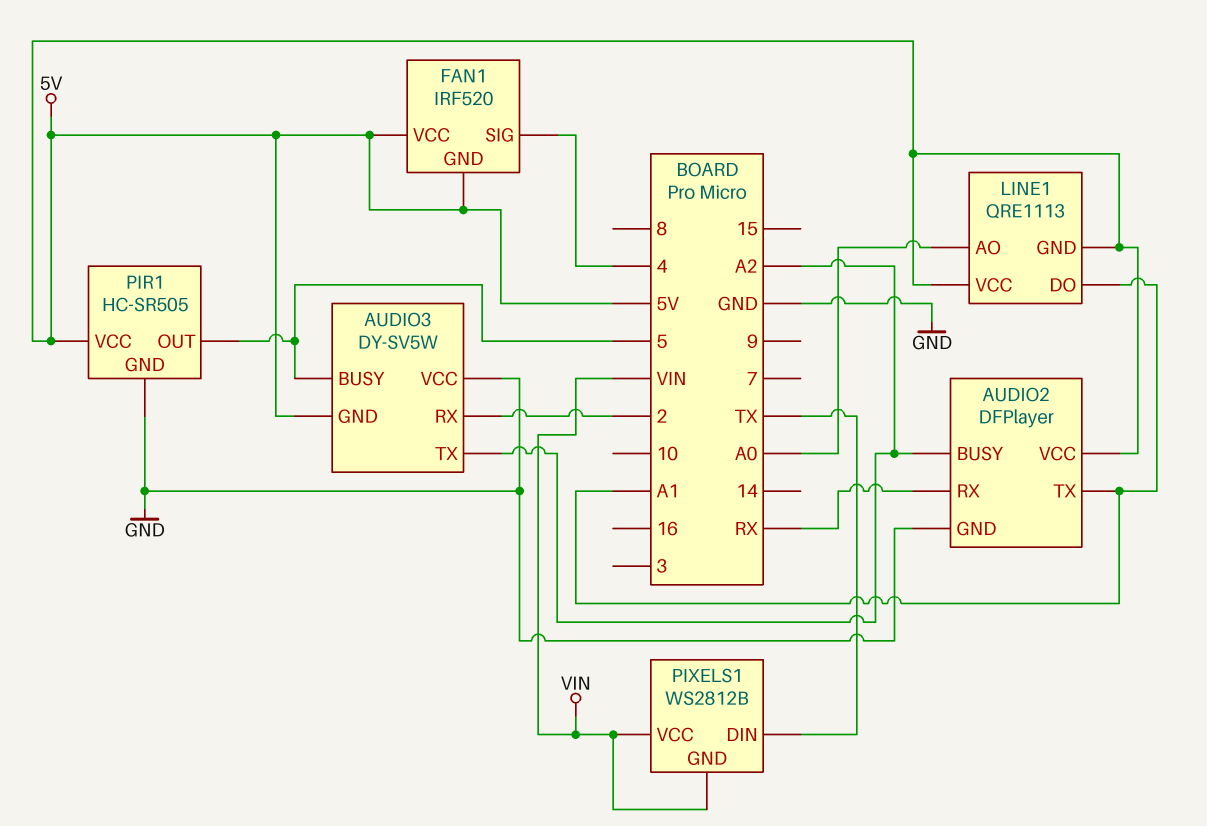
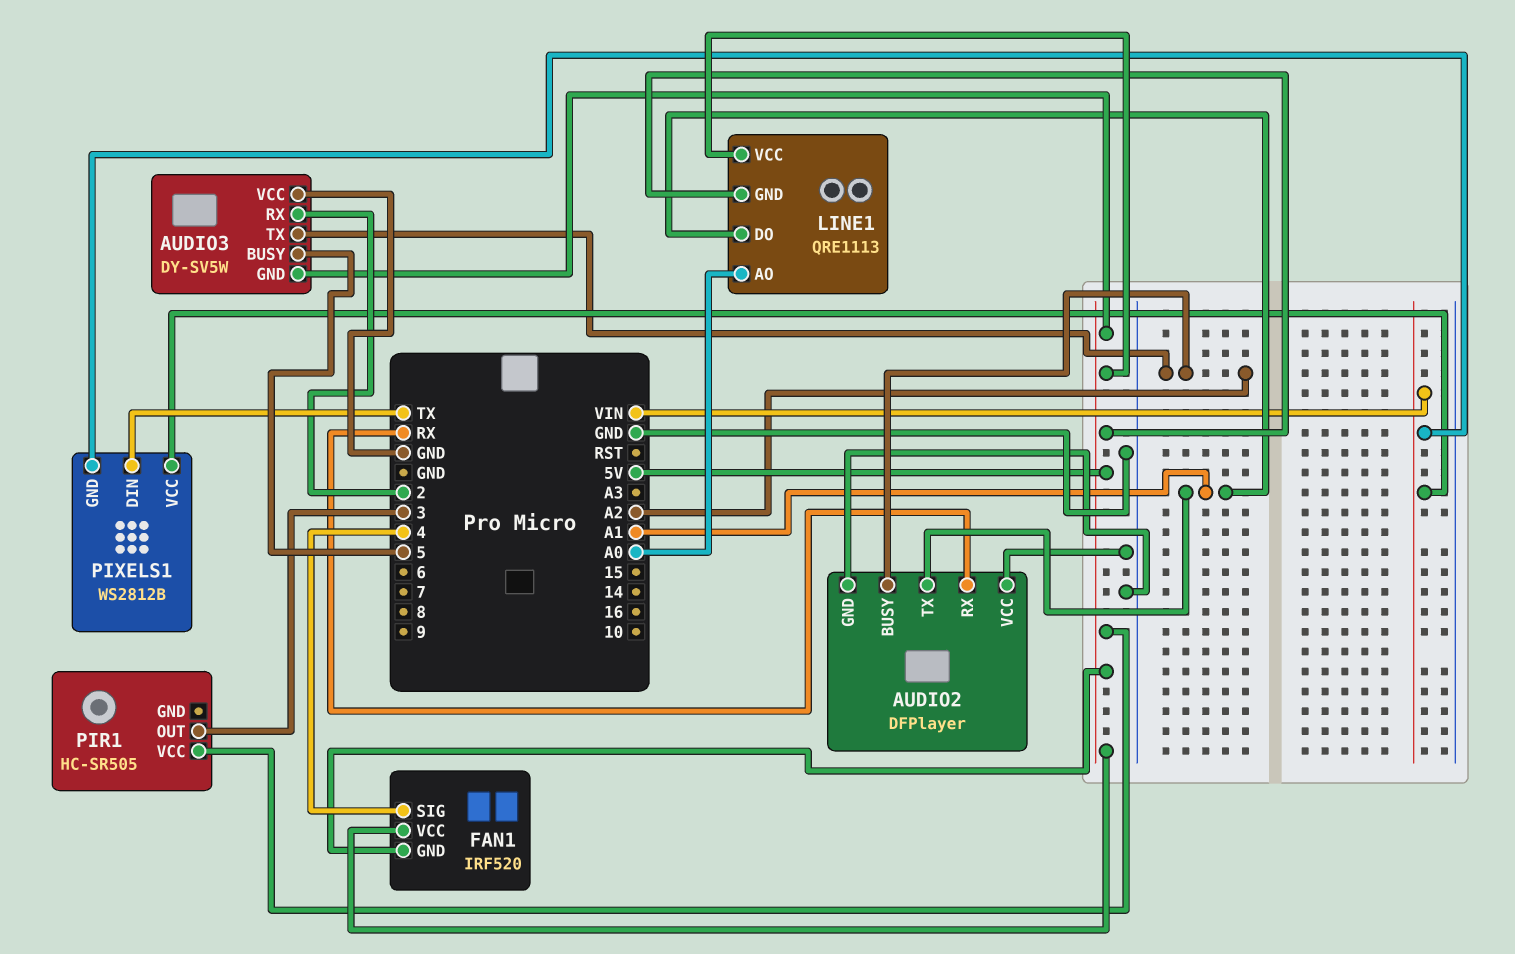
AUDIO2 pin VCC: 5V -> GND
PIR1 pin GND: GND -> none
PIR1 pin OUT: 5 -> 3

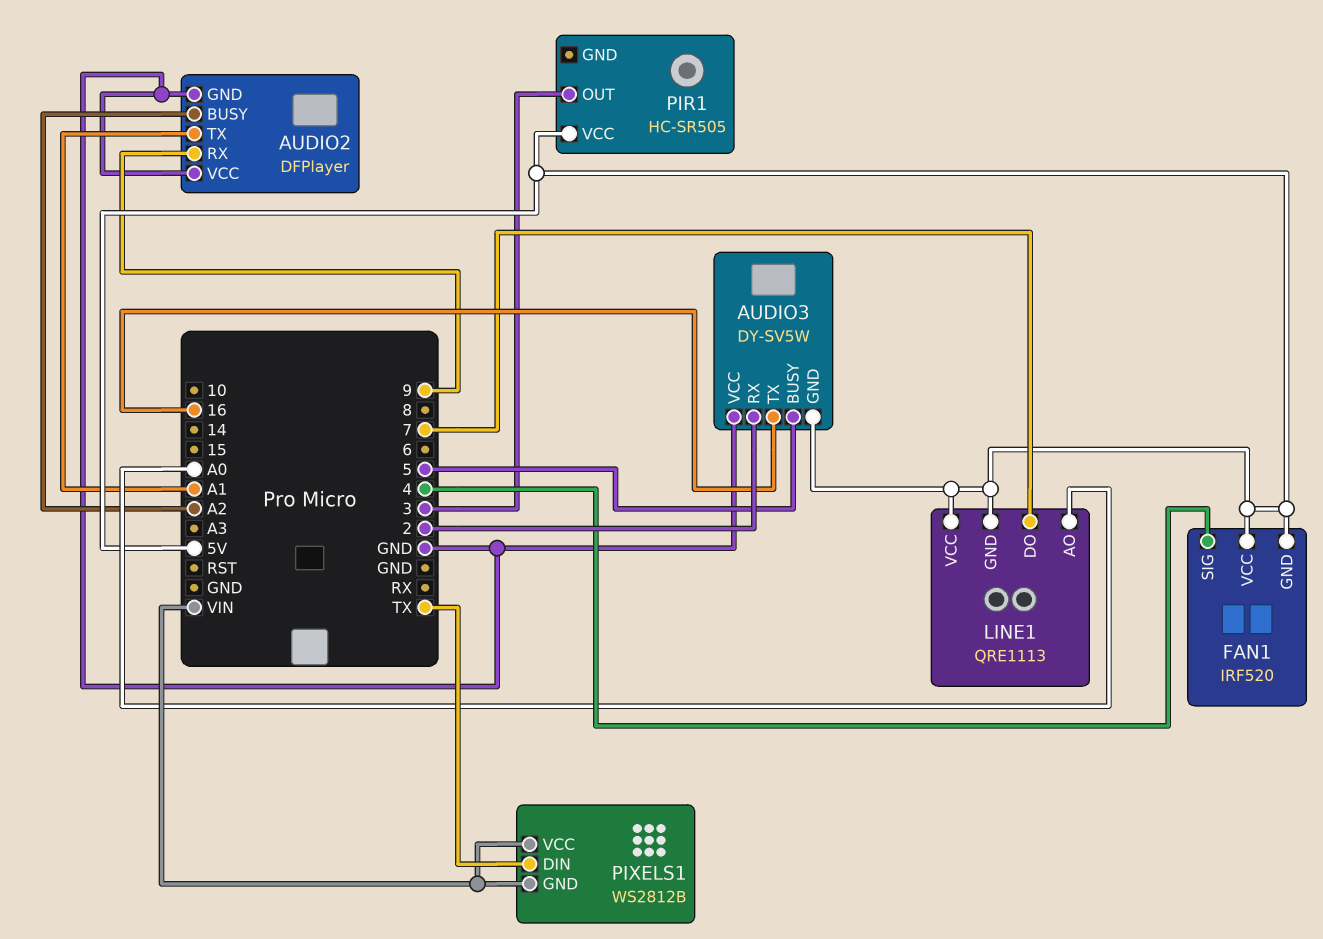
AUDIO2 pin RX: RX -> 9
AUDIO3 pin TX: A2 -> 16
LINE1 pin DO: A1 -> 7

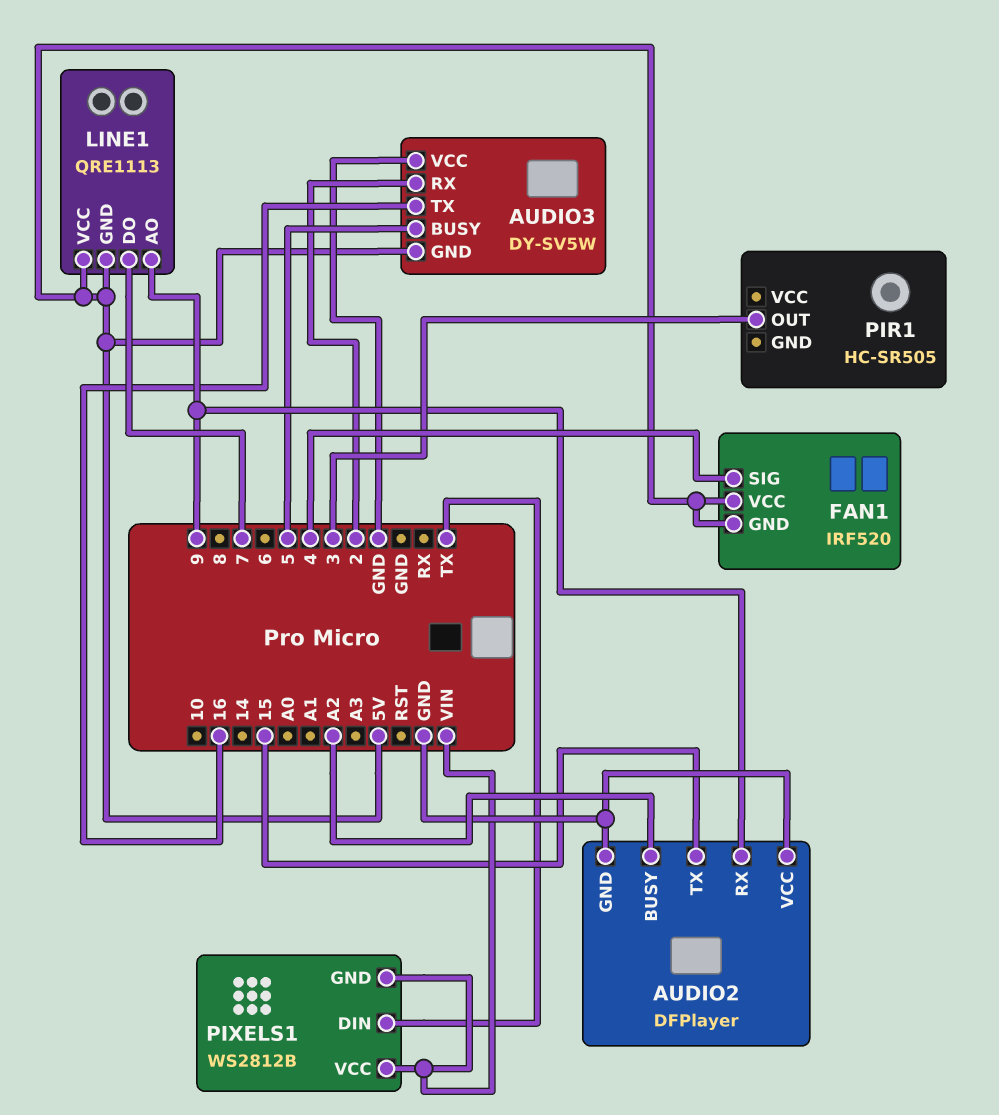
AUDIO2 pin TX: A1 -> 15
LINE1 pin AO: A0 -> 9
PIR1 pin VCC: 5V -> none

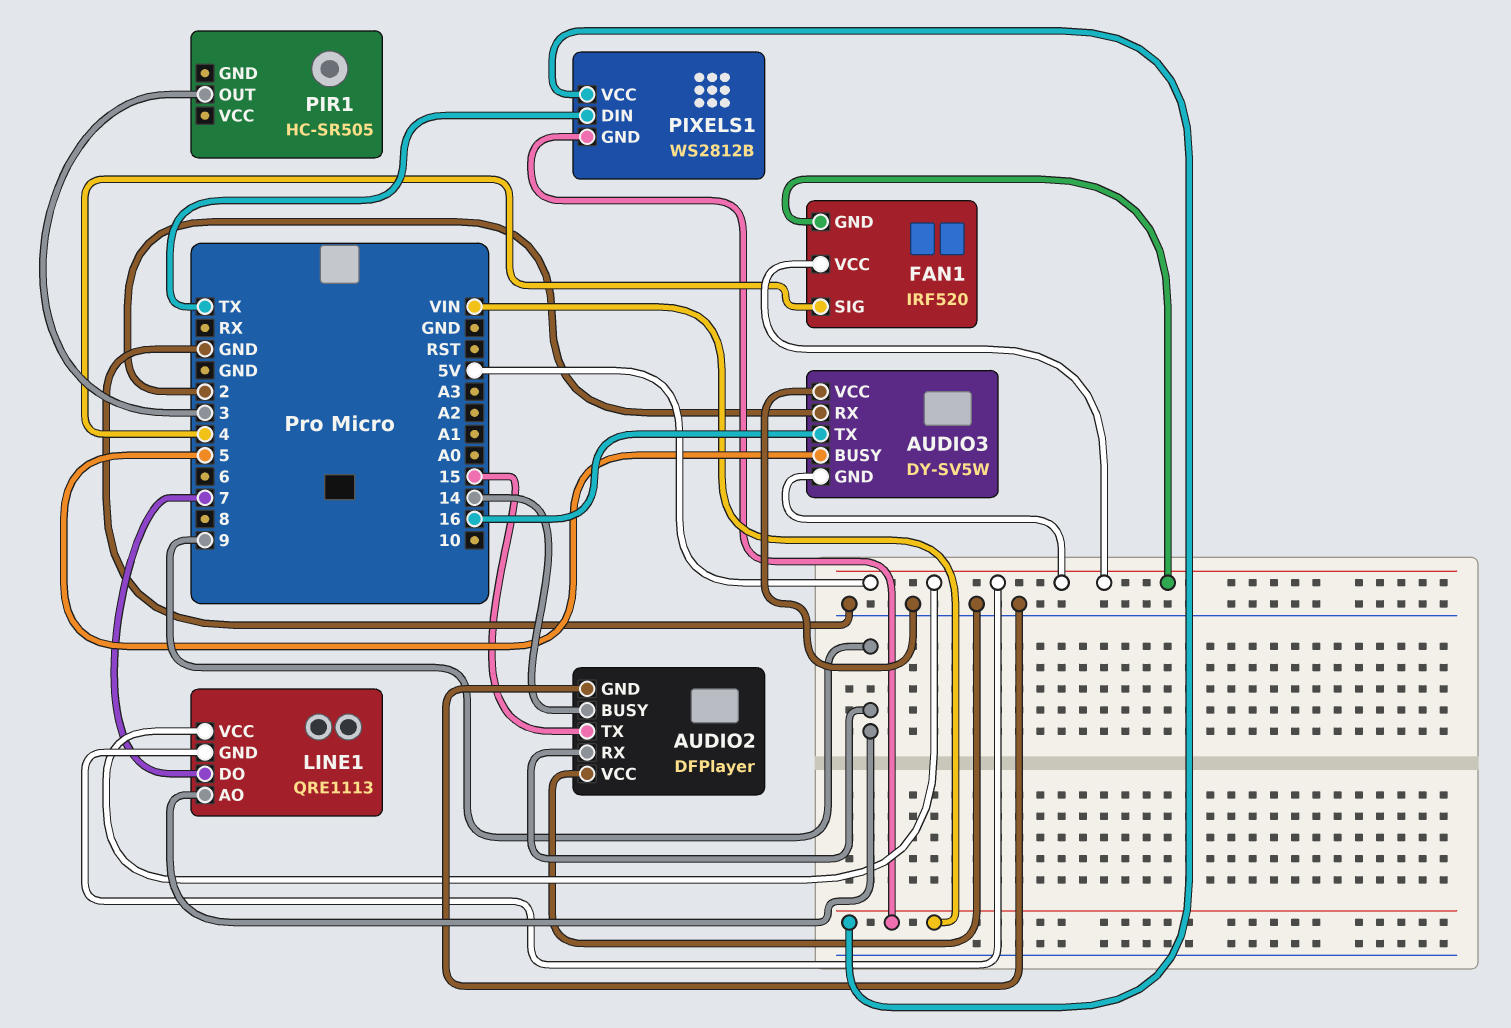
AUDIO2 pin BUSY: A2 -> 14

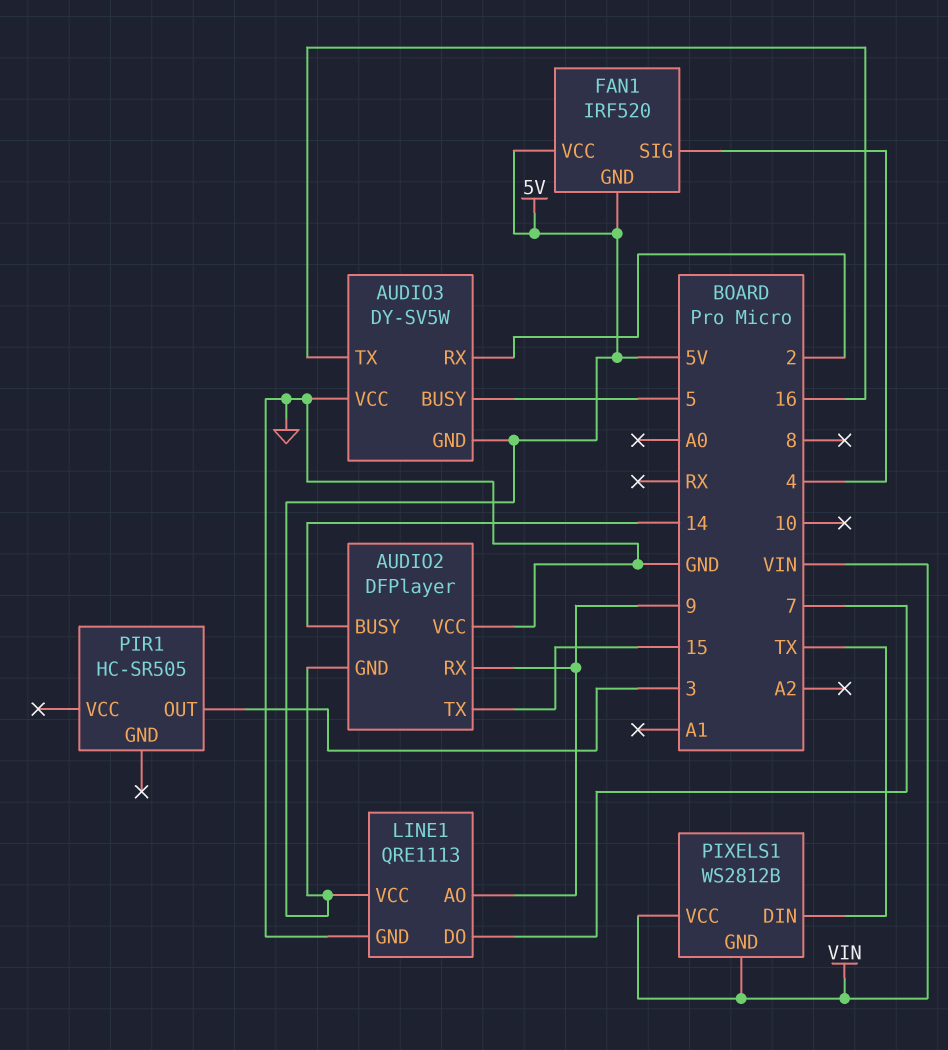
AUDIO2 pin GND: GND -> 5V
LINE1 pin GND: 5V -> GND

